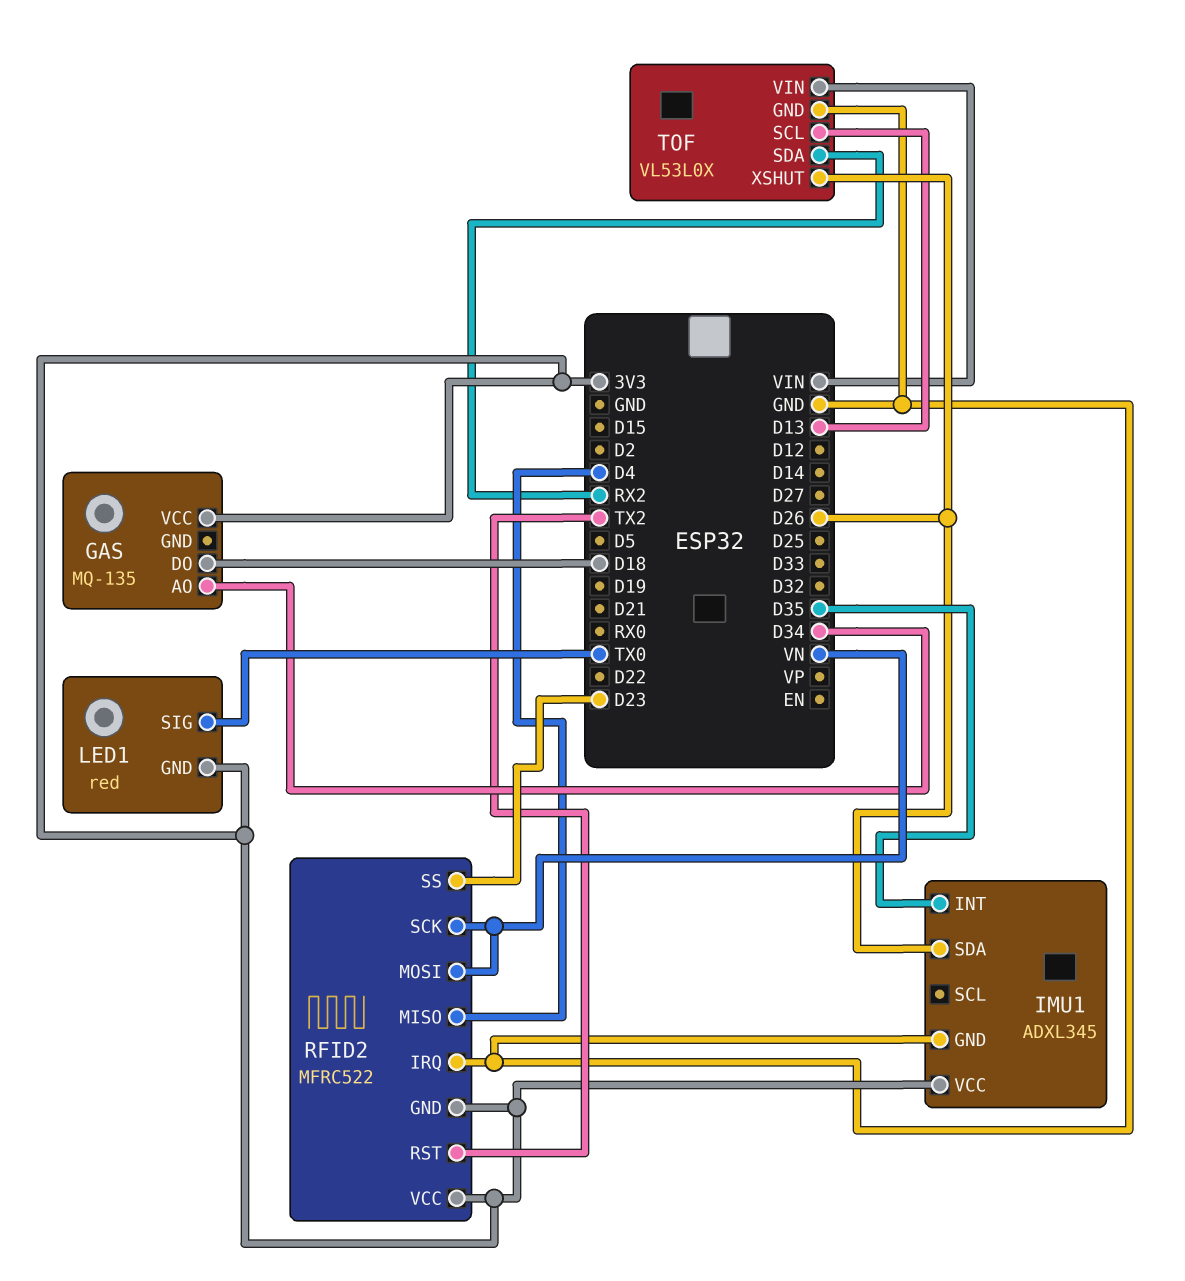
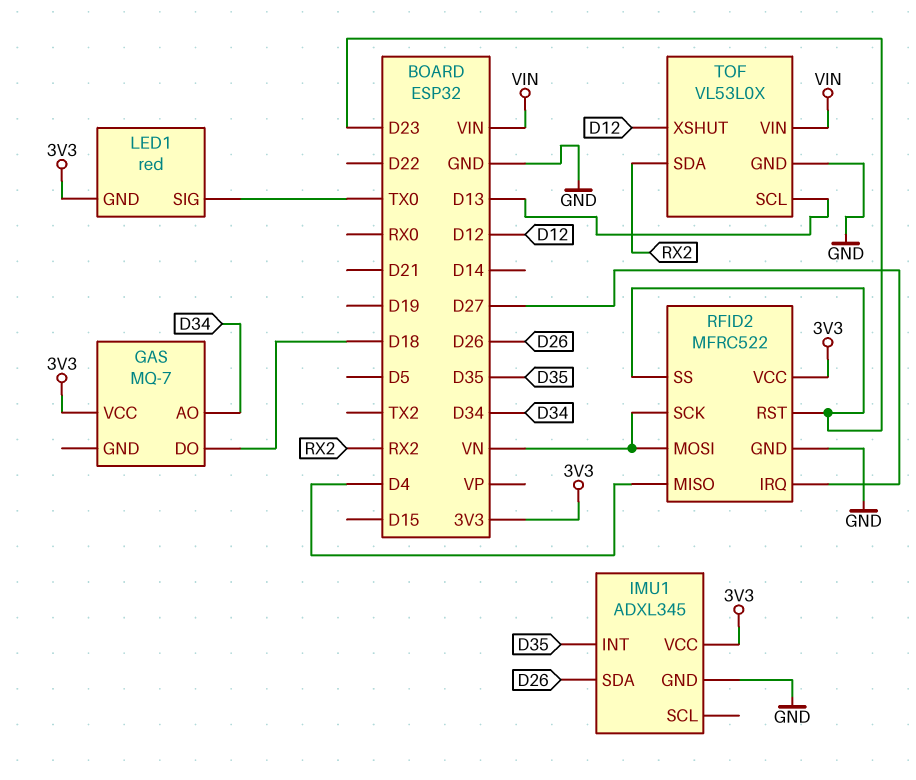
GAS: MQ-135 -> MQ-7
RFID2 pin GND: 3V3 -> GND
RFID2 pin IRQ: GND -> D27
RFID2 pin RST: TX2 -> D23
TOF pin XSHUT: D26 -> D12

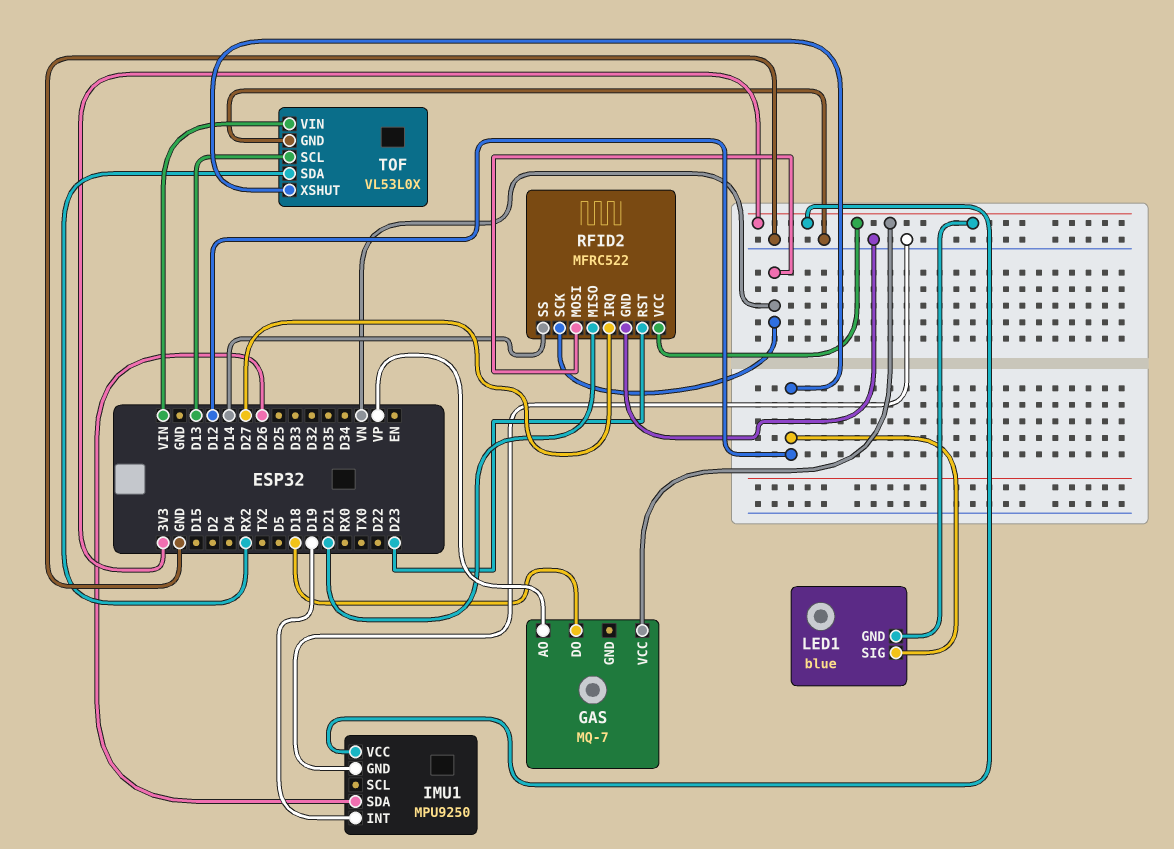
GAS pin AO: D34 -> VP
IMU1: ADXL345 -> MPU9250
IMU1 pin INT: D35 -> D19
LED1: red -> blue
LED1 pin SIG: TX0 -> D12
RFID2 pin MISO: D4 -> D21
RFID2 pin SS: D23 -> D14

